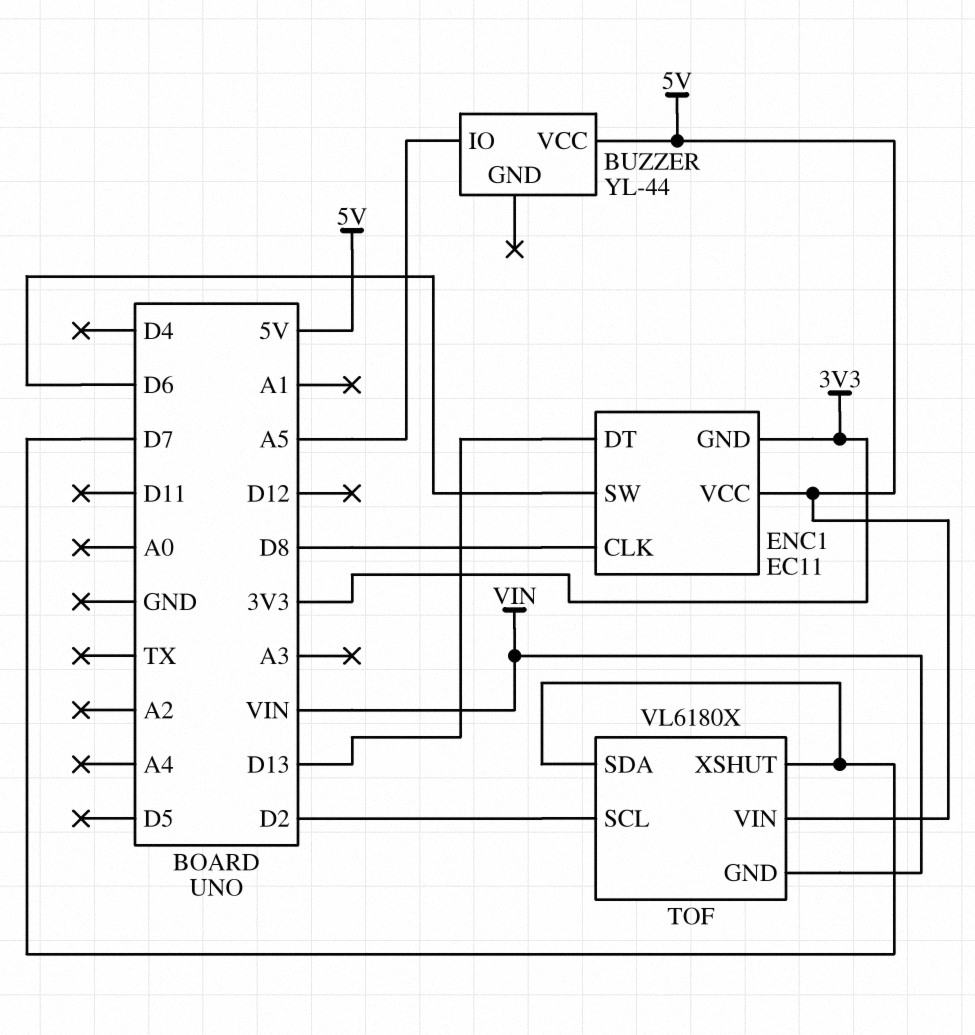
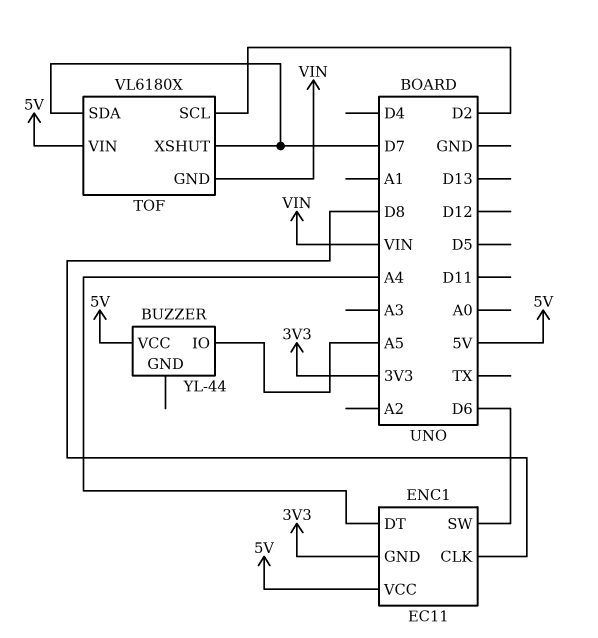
ENC1 pin DT: D13 -> A4

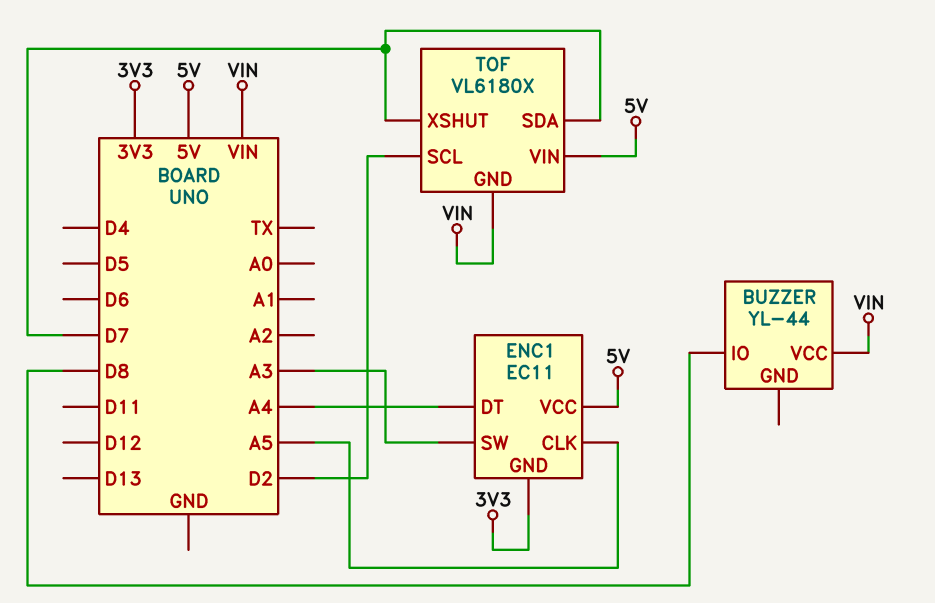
BUZZER pin IO: A5 -> D8
BUZZER pin VCC: 5V -> VIN
ENC1 pin CLK: D8 -> A5
ENC1 pin SW: D6 -> A3

